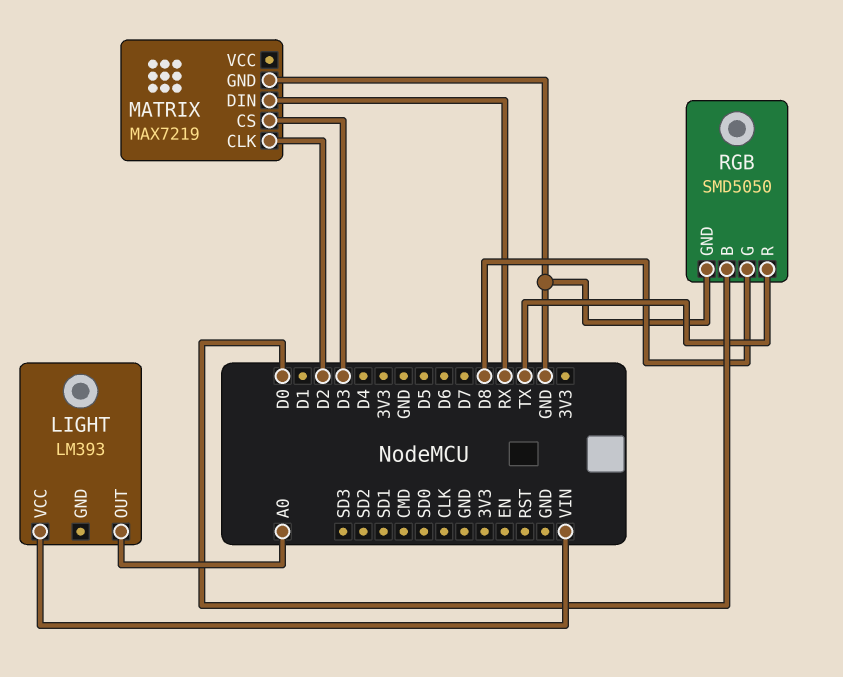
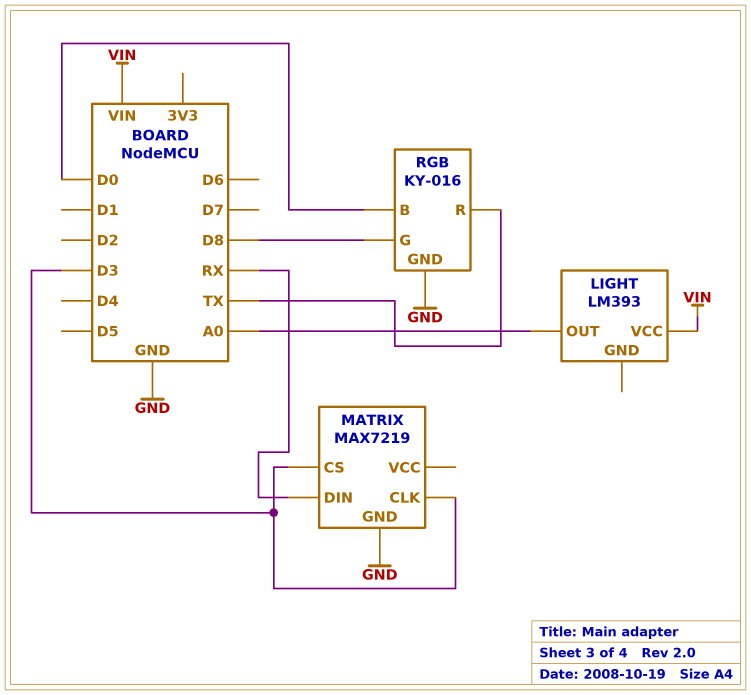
MATRIX pin CLK: D2 -> D3
RGB: SMD5050 -> KY-016

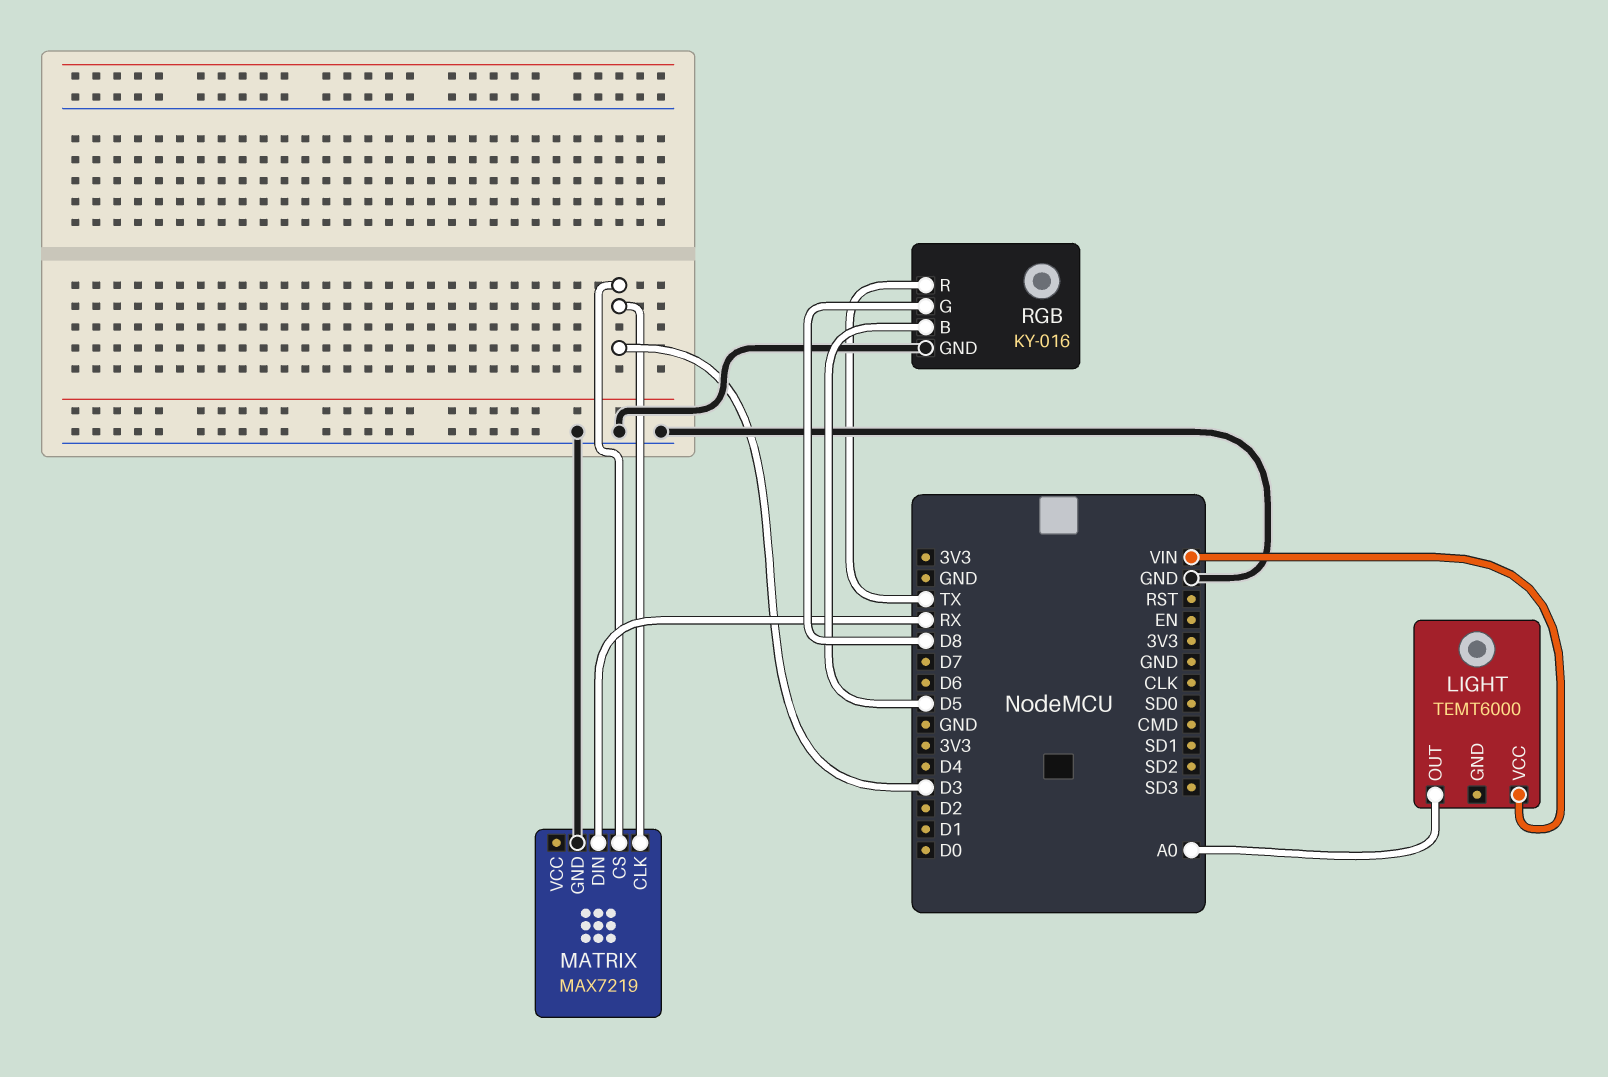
LIGHT: LM393 -> TEMT6000
RGB pin B: D0 -> D5

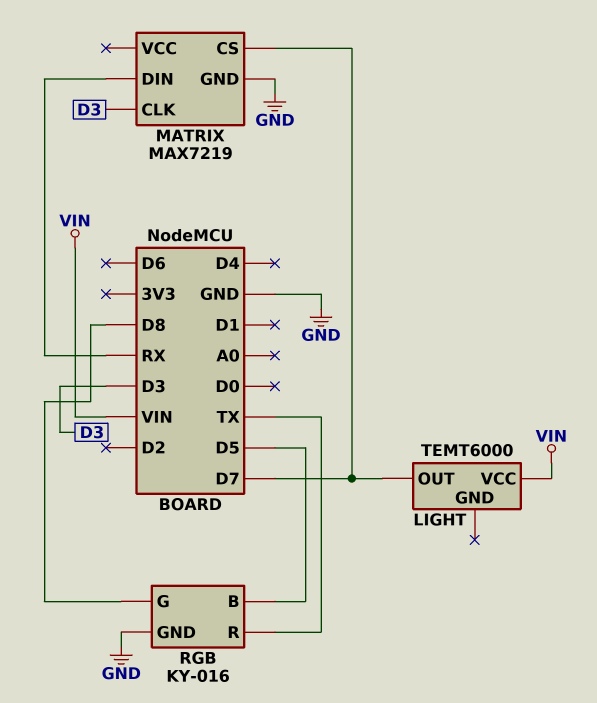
LIGHT pin OUT: A0 -> D7
MATRIX pin CS: D3 -> D7

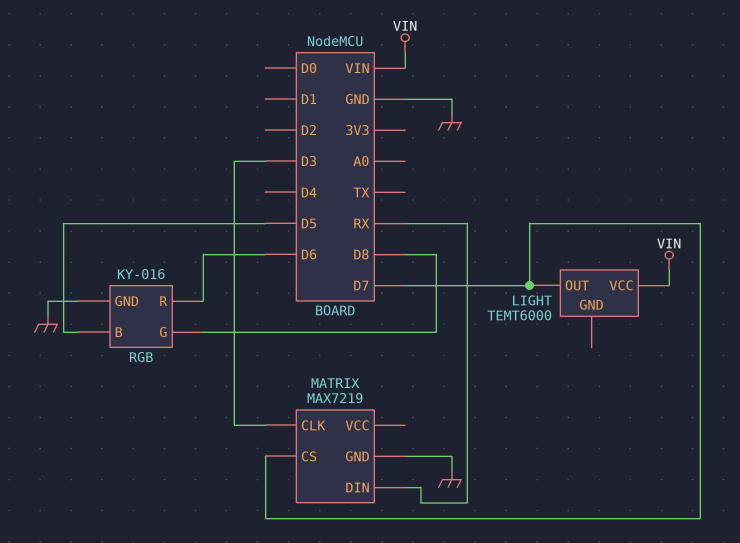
RGB pin R: TX -> D6

